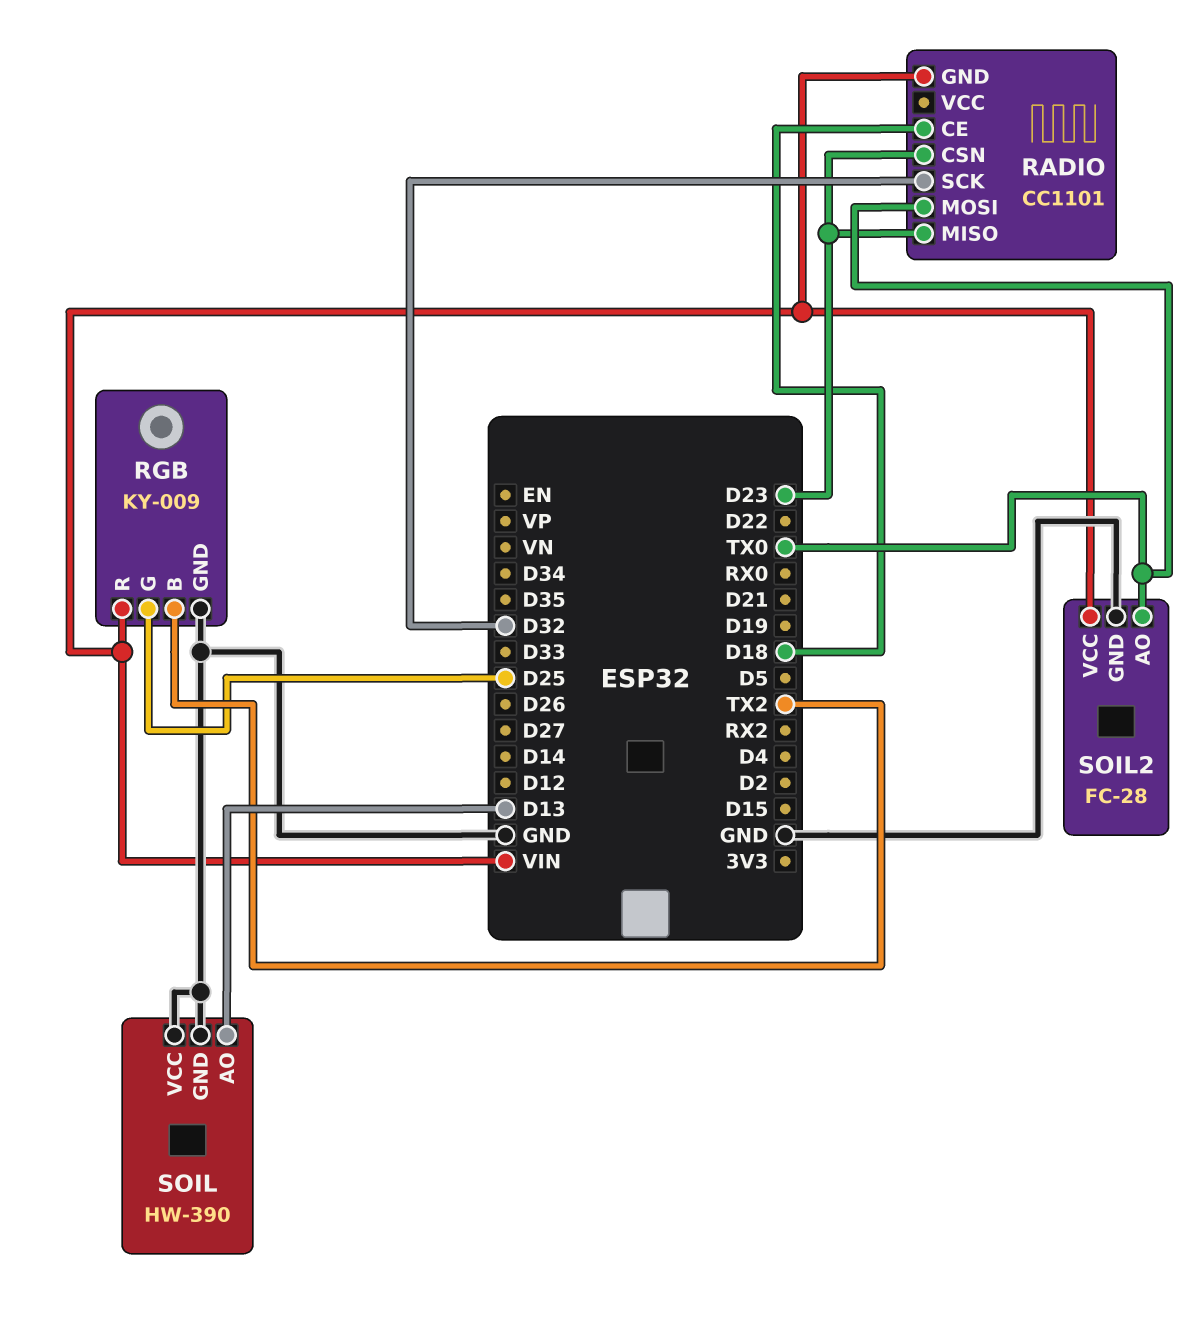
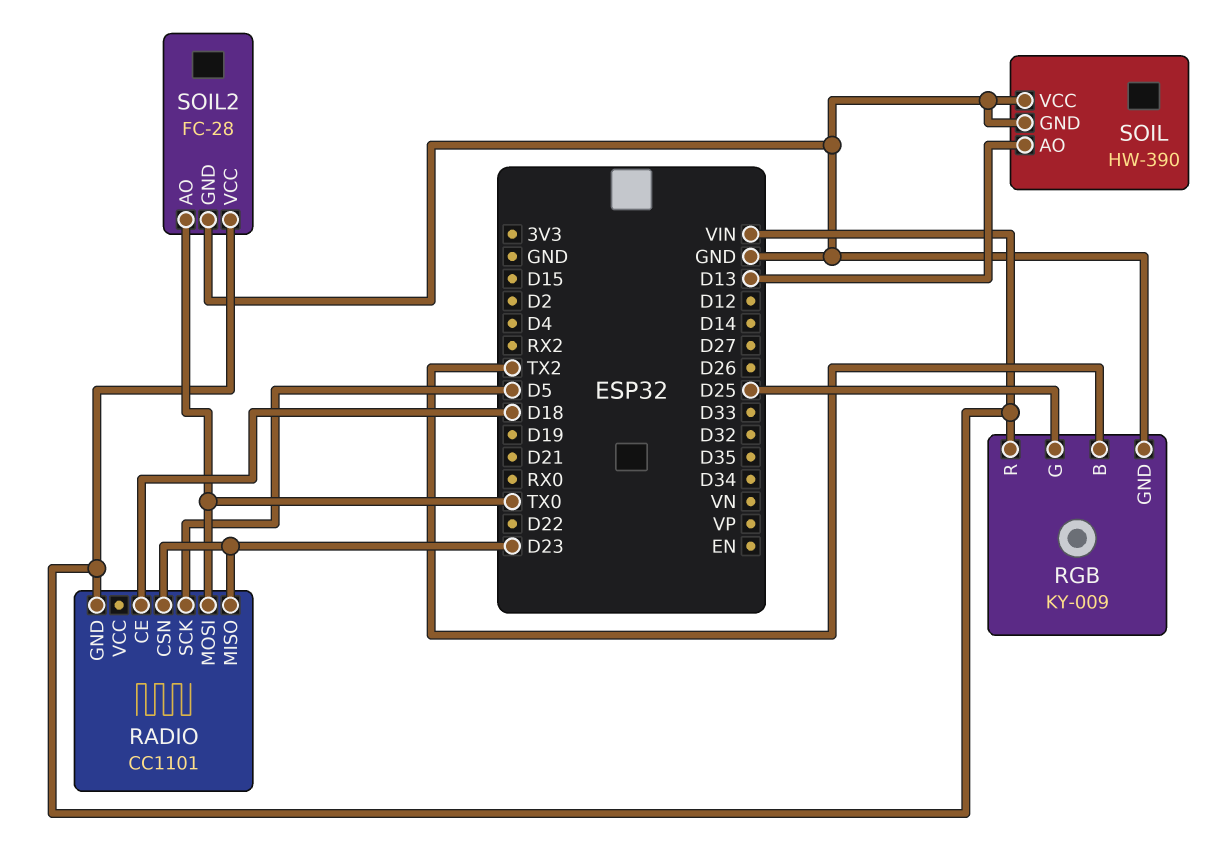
RADIO pin SCK: D32 -> D5

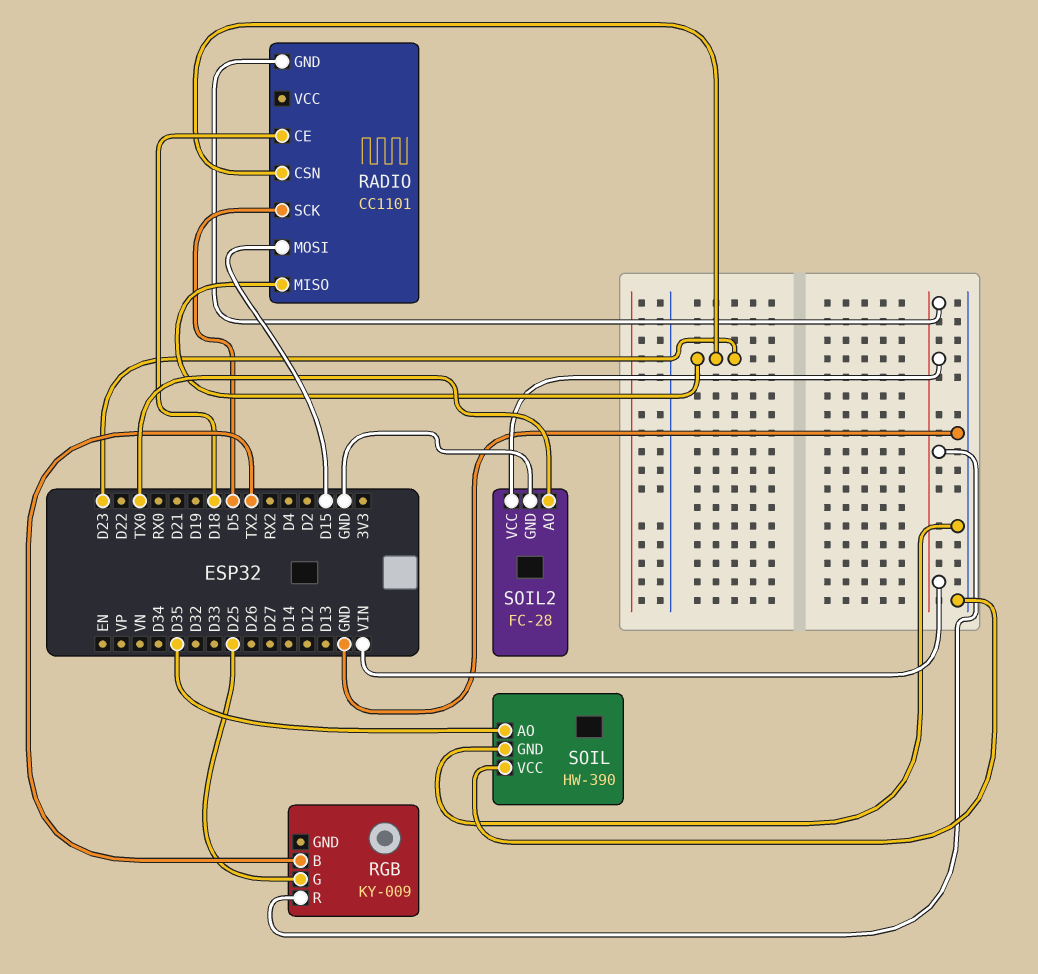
RADIO pin MOSI: TX0 -> D15
RGB pin GND: GND -> none
SOIL pin AO: D13 -> D35

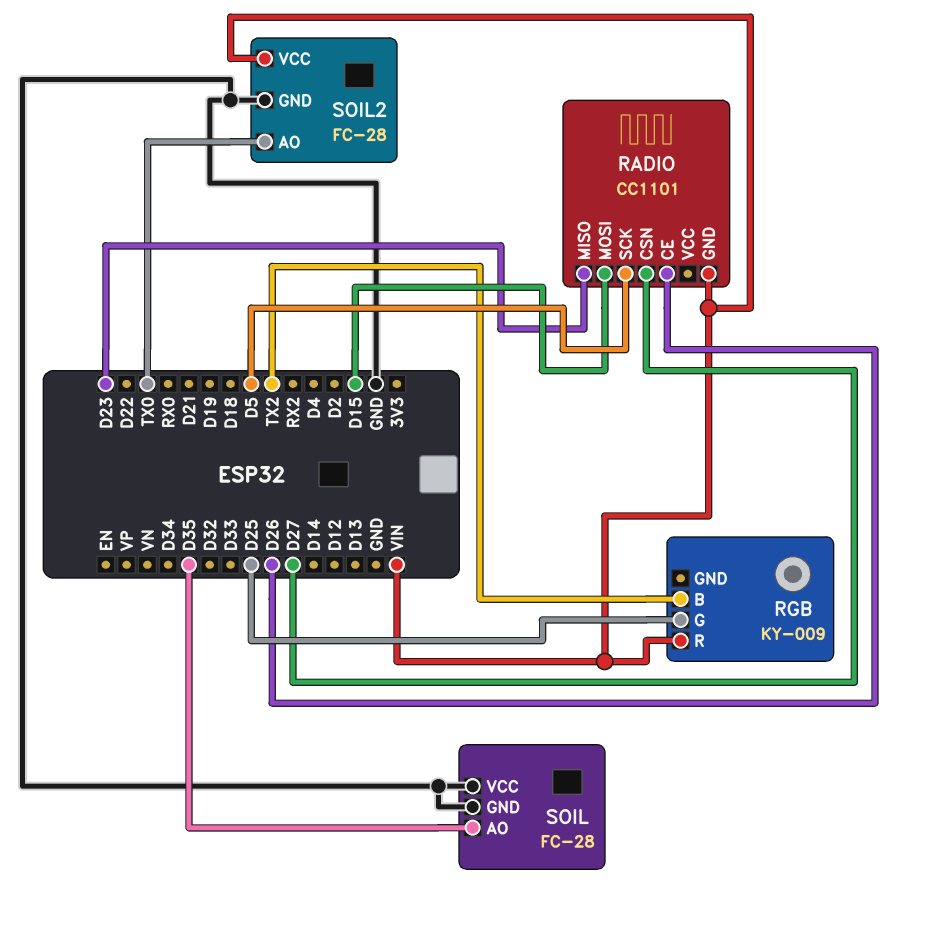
RADIO pin CE: D18 -> D26
RADIO pin CSN: D23 -> D27
SOIL: HW-390 -> FC-28

